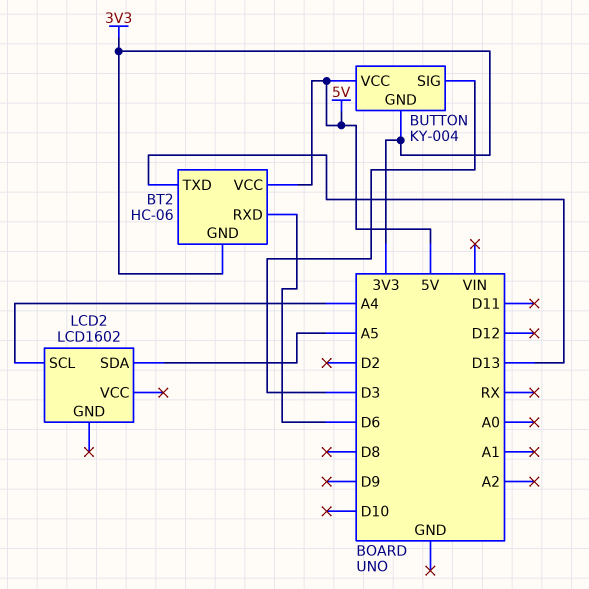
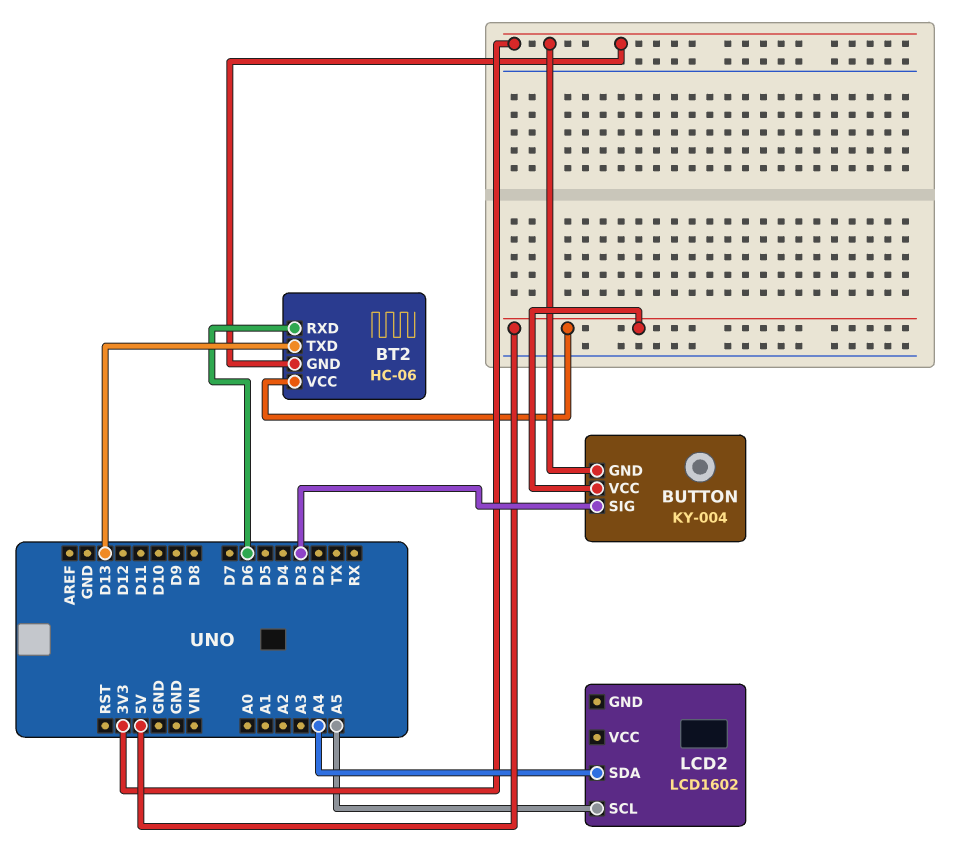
LCD2 pin SCL: A4 -> A5
LCD2 pin SDA: A5 -> A4

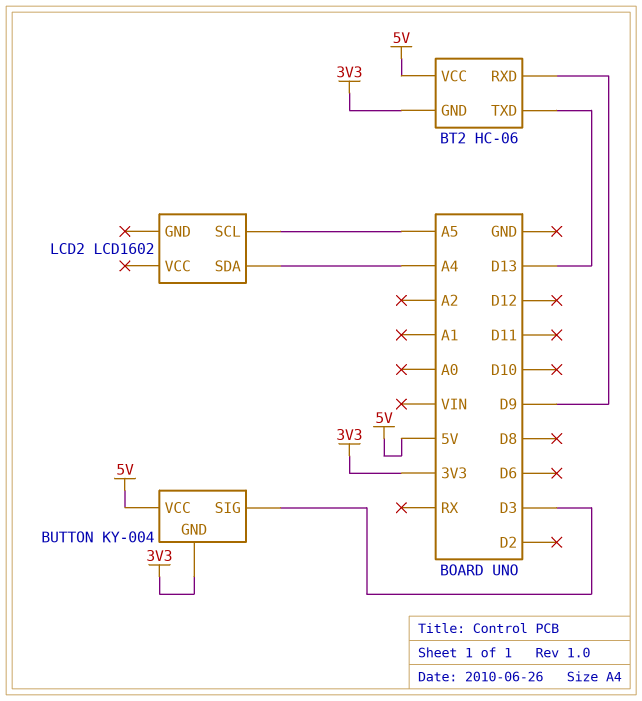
BT2 pin RXD: D6 -> D9

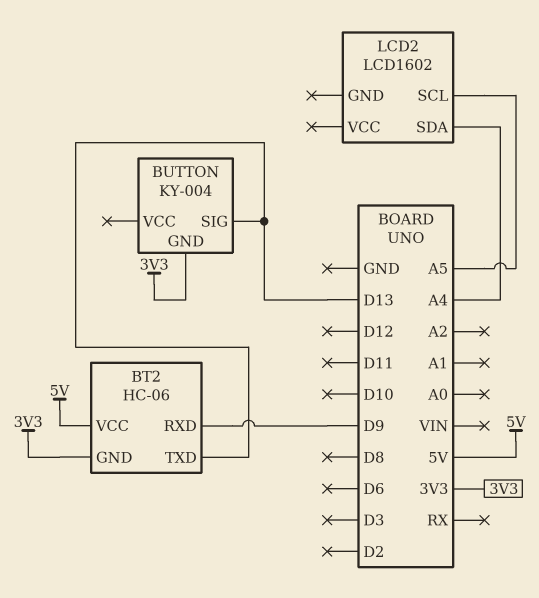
BUTTON pin SIG: D3 -> D13
BUTTON pin VCC: 5V -> none

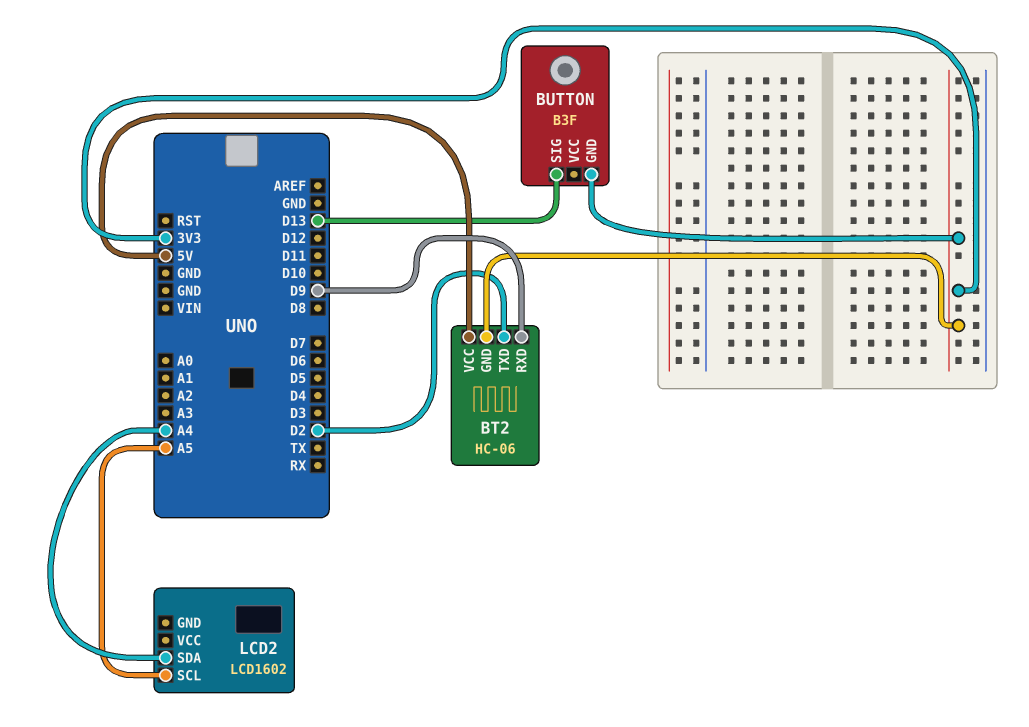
BT2 pin TXD: D13 -> D2
BUTTON: KY-004 -> B3F

